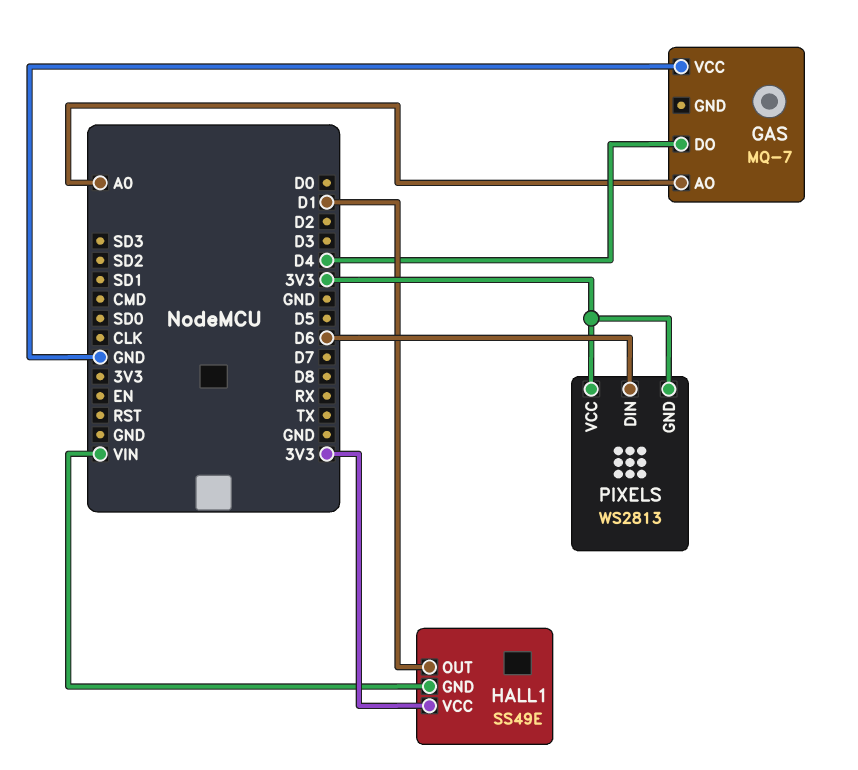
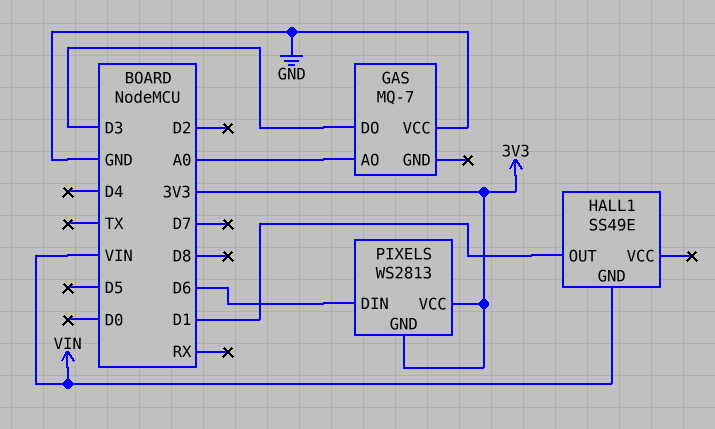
GAS pin DO: D4 -> D3
HALL1 pin VCC: 3V3 -> none

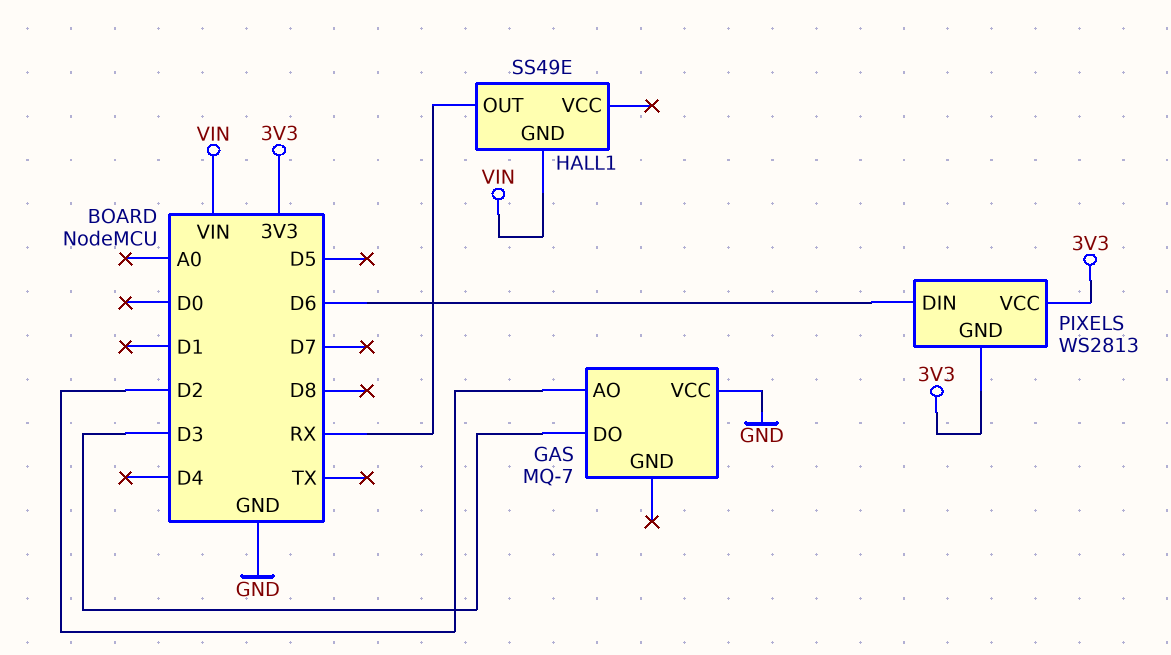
GAS pin AO: A0 -> D2
HALL1 pin OUT: D1 -> RX

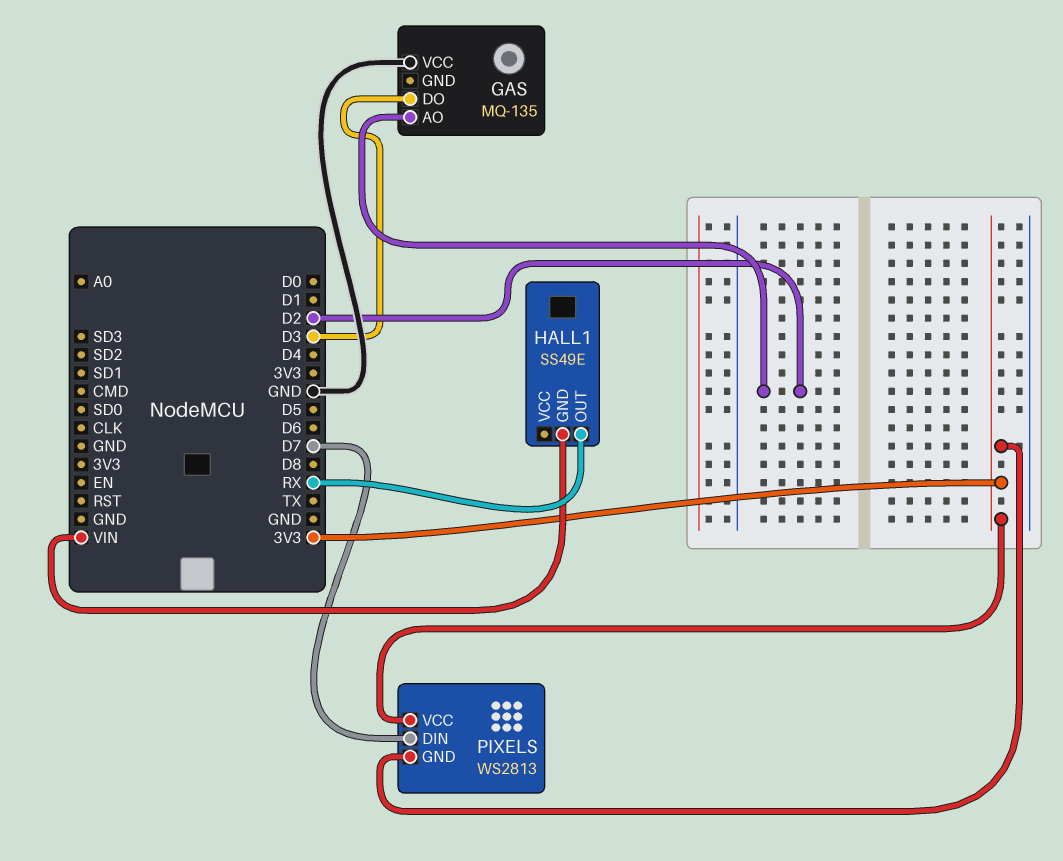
GAS: MQ-7 -> MQ-135
PIXELS pin DIN: D6 -> D7

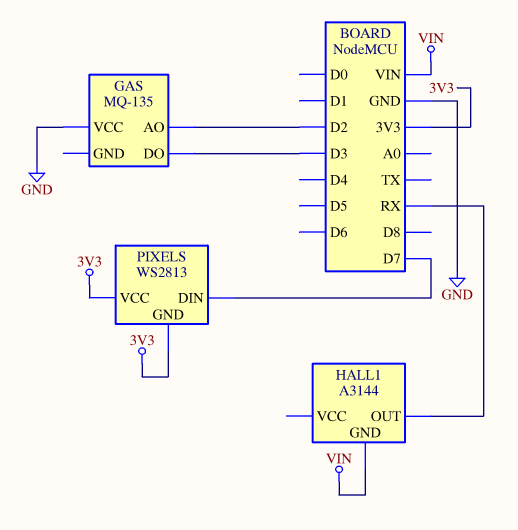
HALL1: SS49E -> A3144

